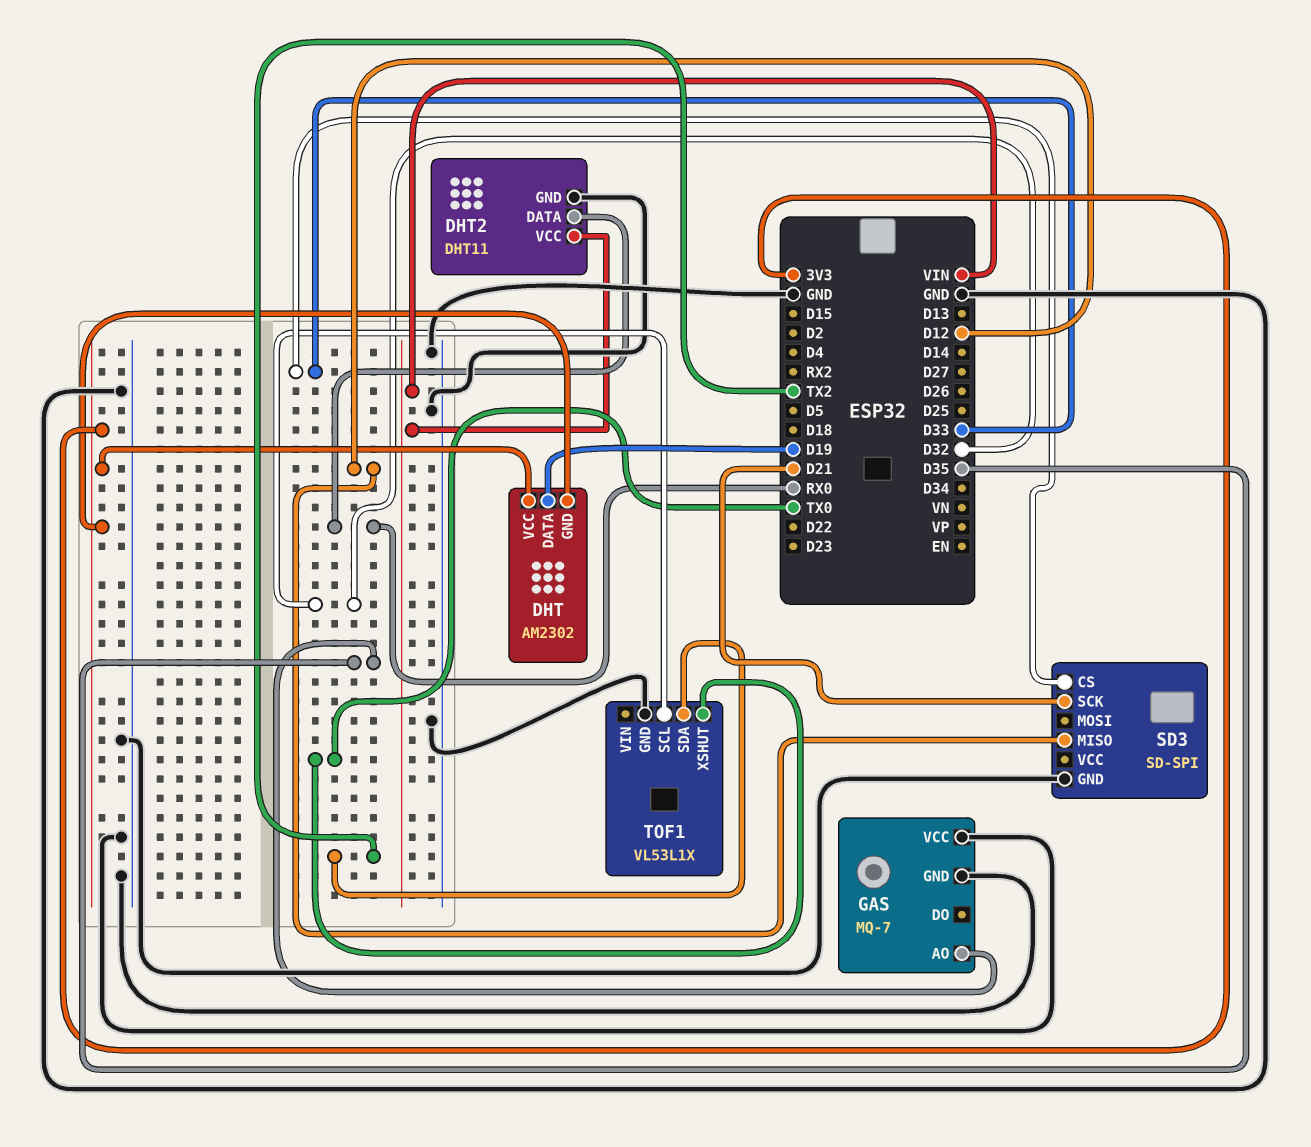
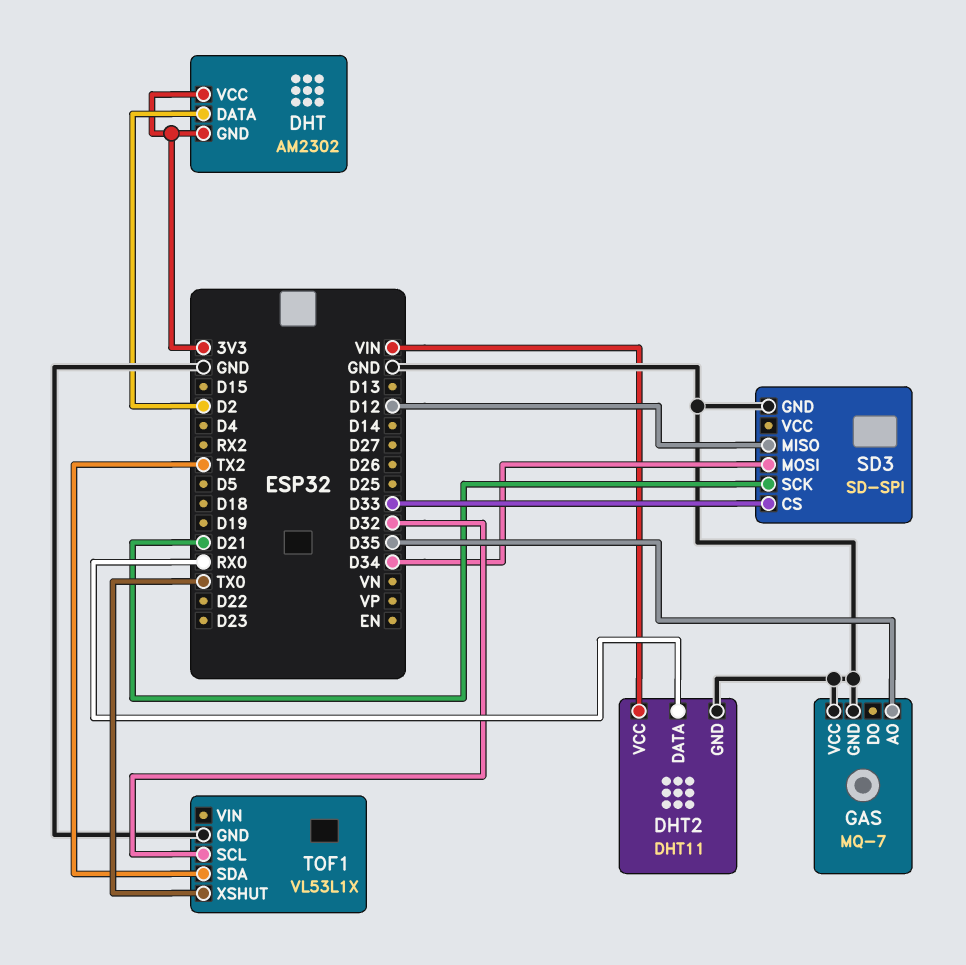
DHT pin DATA: D19 -> D2
SD3 pin MOSI: none -> D34

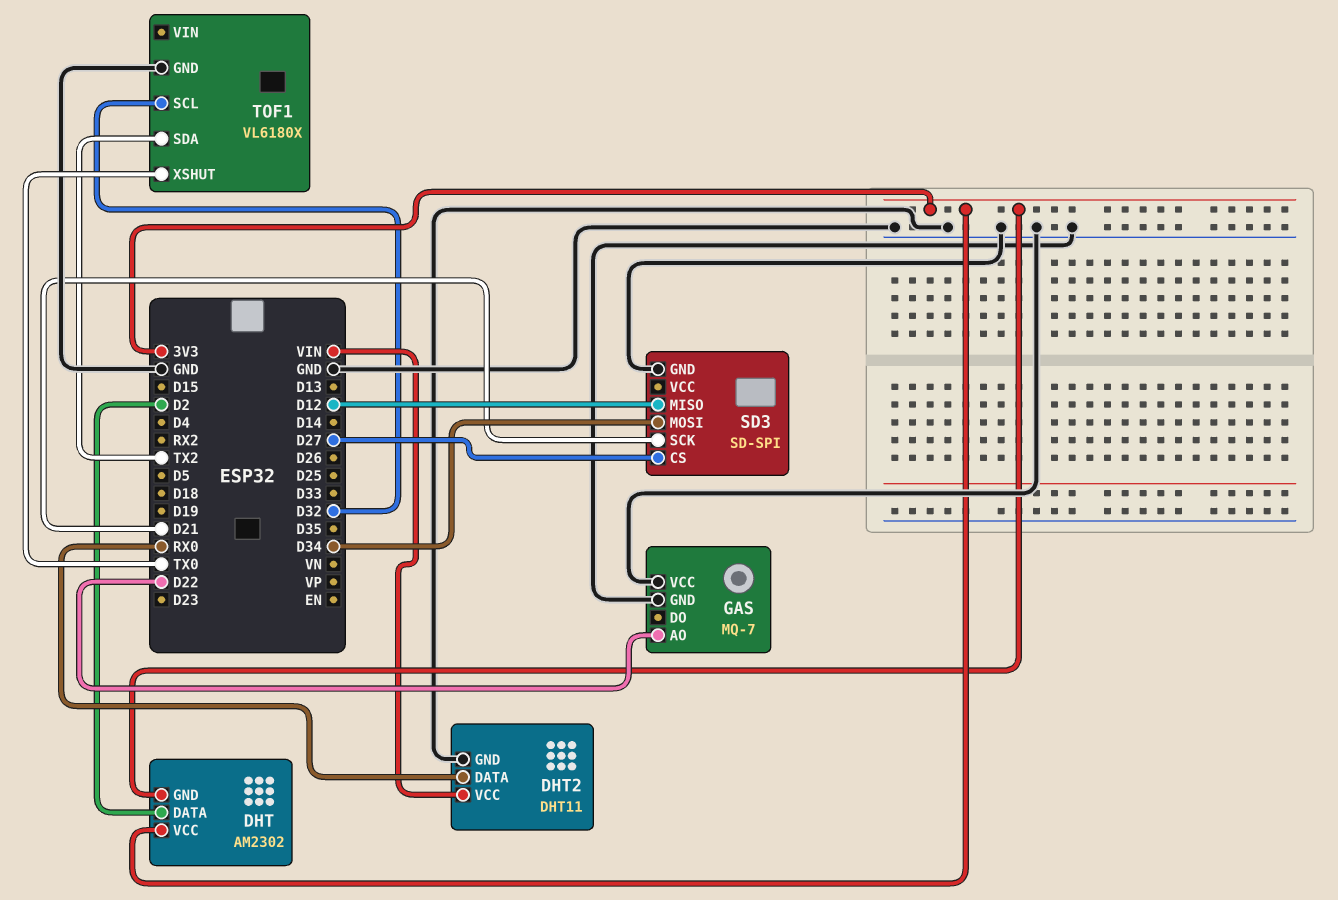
GAS pin AO: D35 -> D22
SD3 pin CS: D33 -> D27
TOF1: VL53L1X -> VL6180X

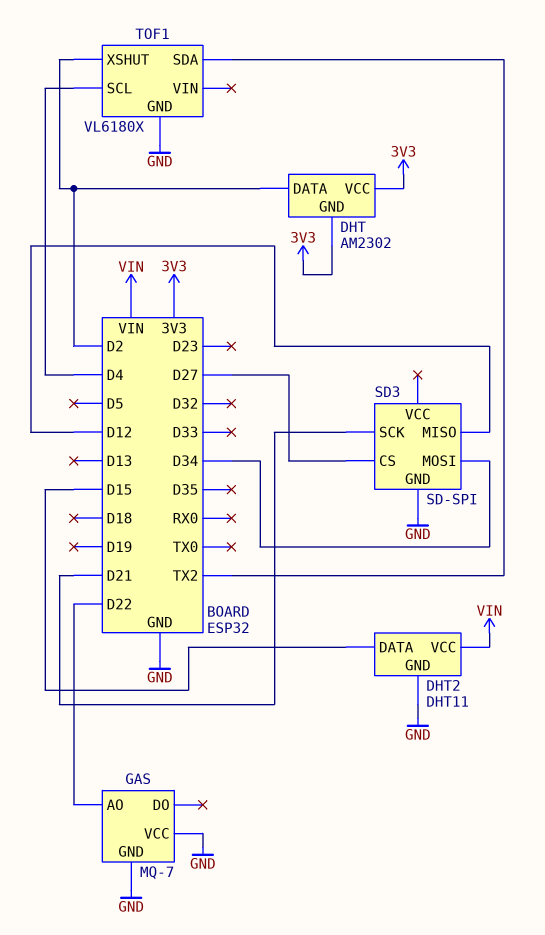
DHT2 pin DATA: RX0 -> D15
TOF1 pin SCL: D32 -> D4
TOF1 pin XSHUT: TX0 -> D2

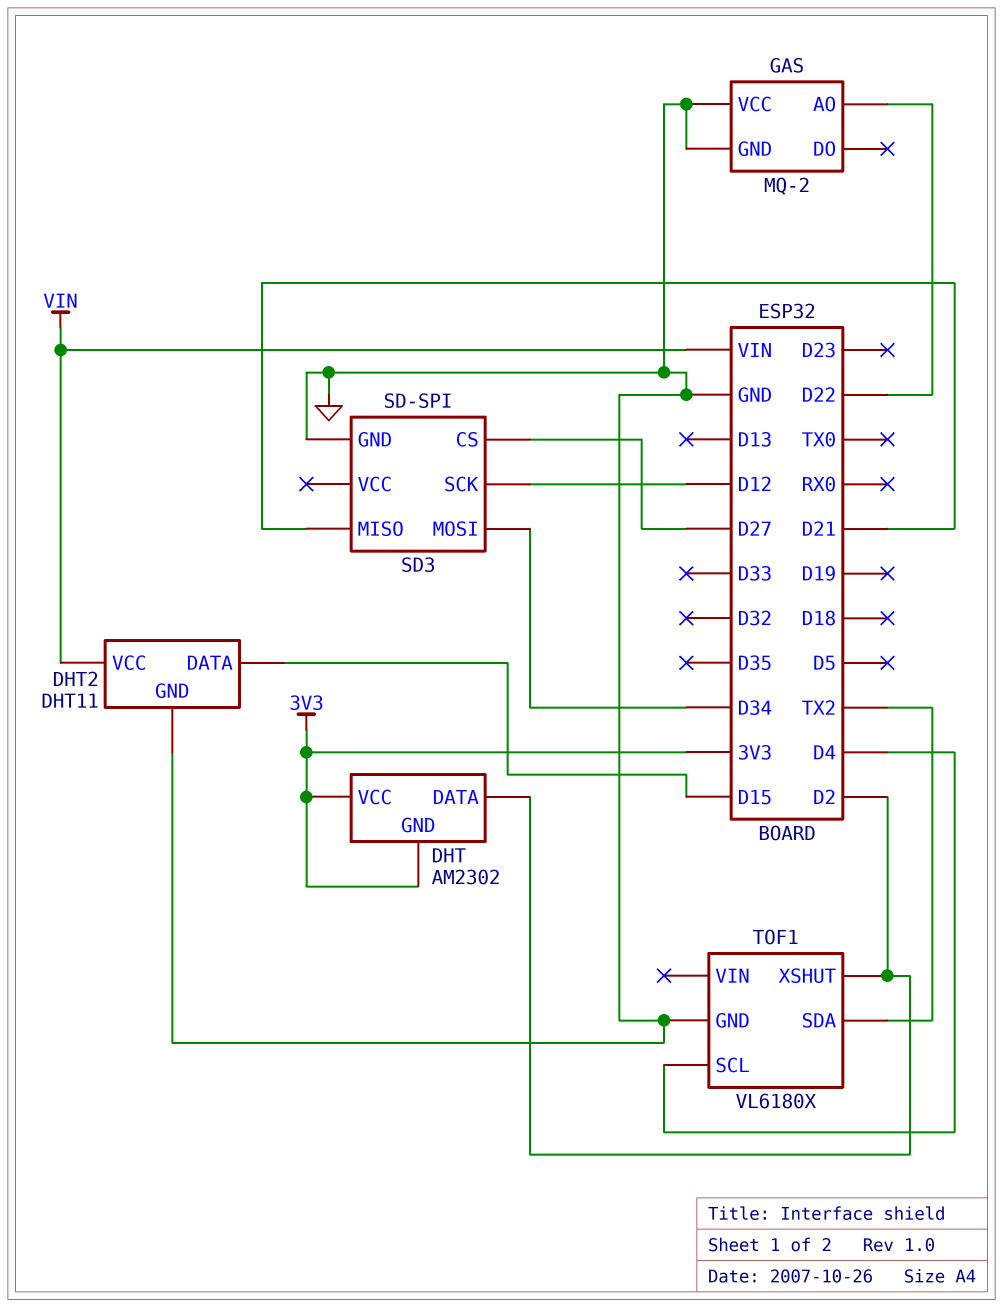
GAS: MQ-7 -> MQ-2
SD3 pin MISO: D12 -> D21
SD3 pin SCK: D21 -> D12

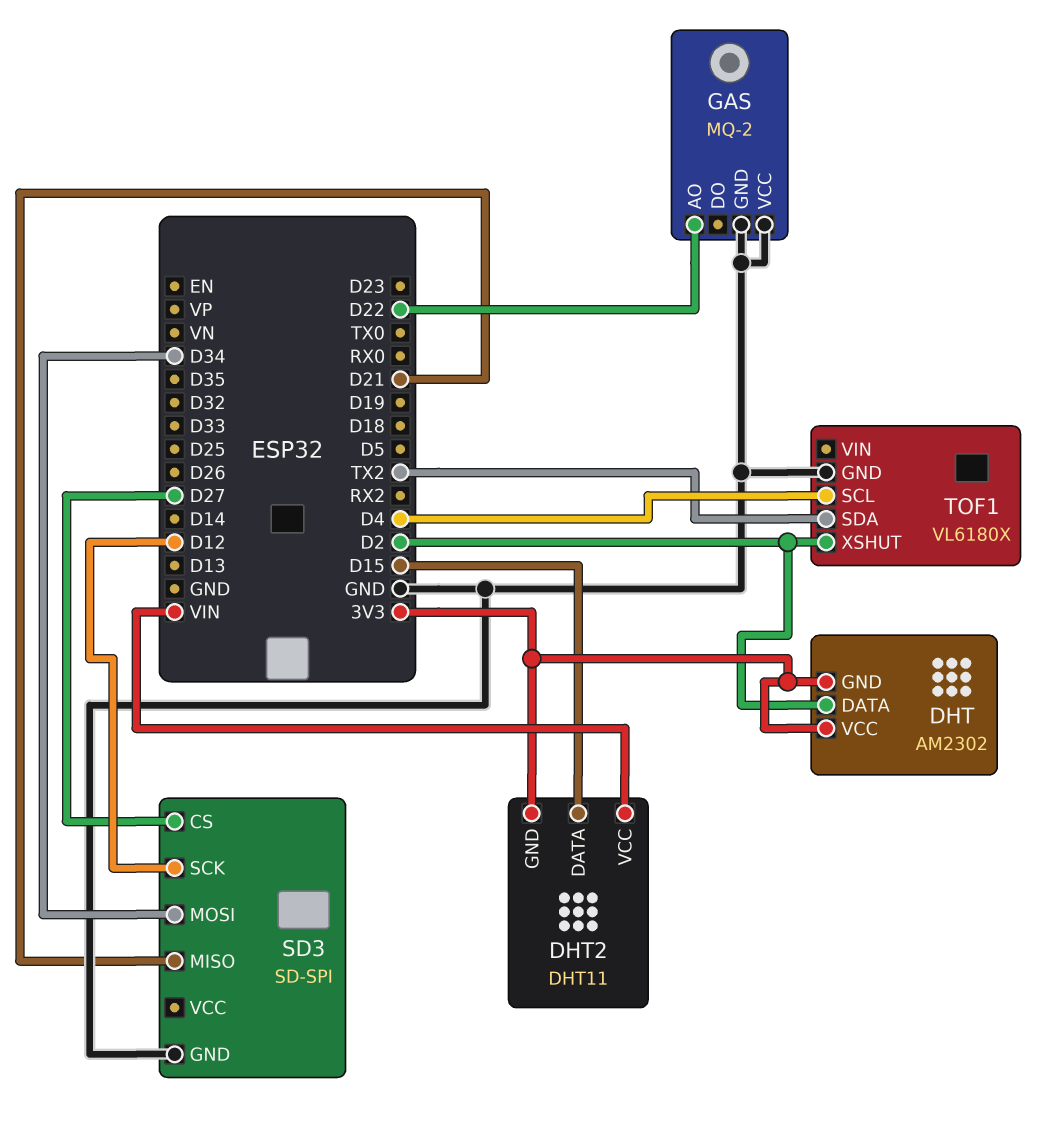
DHT2 pin GND: GND -> 3V3

